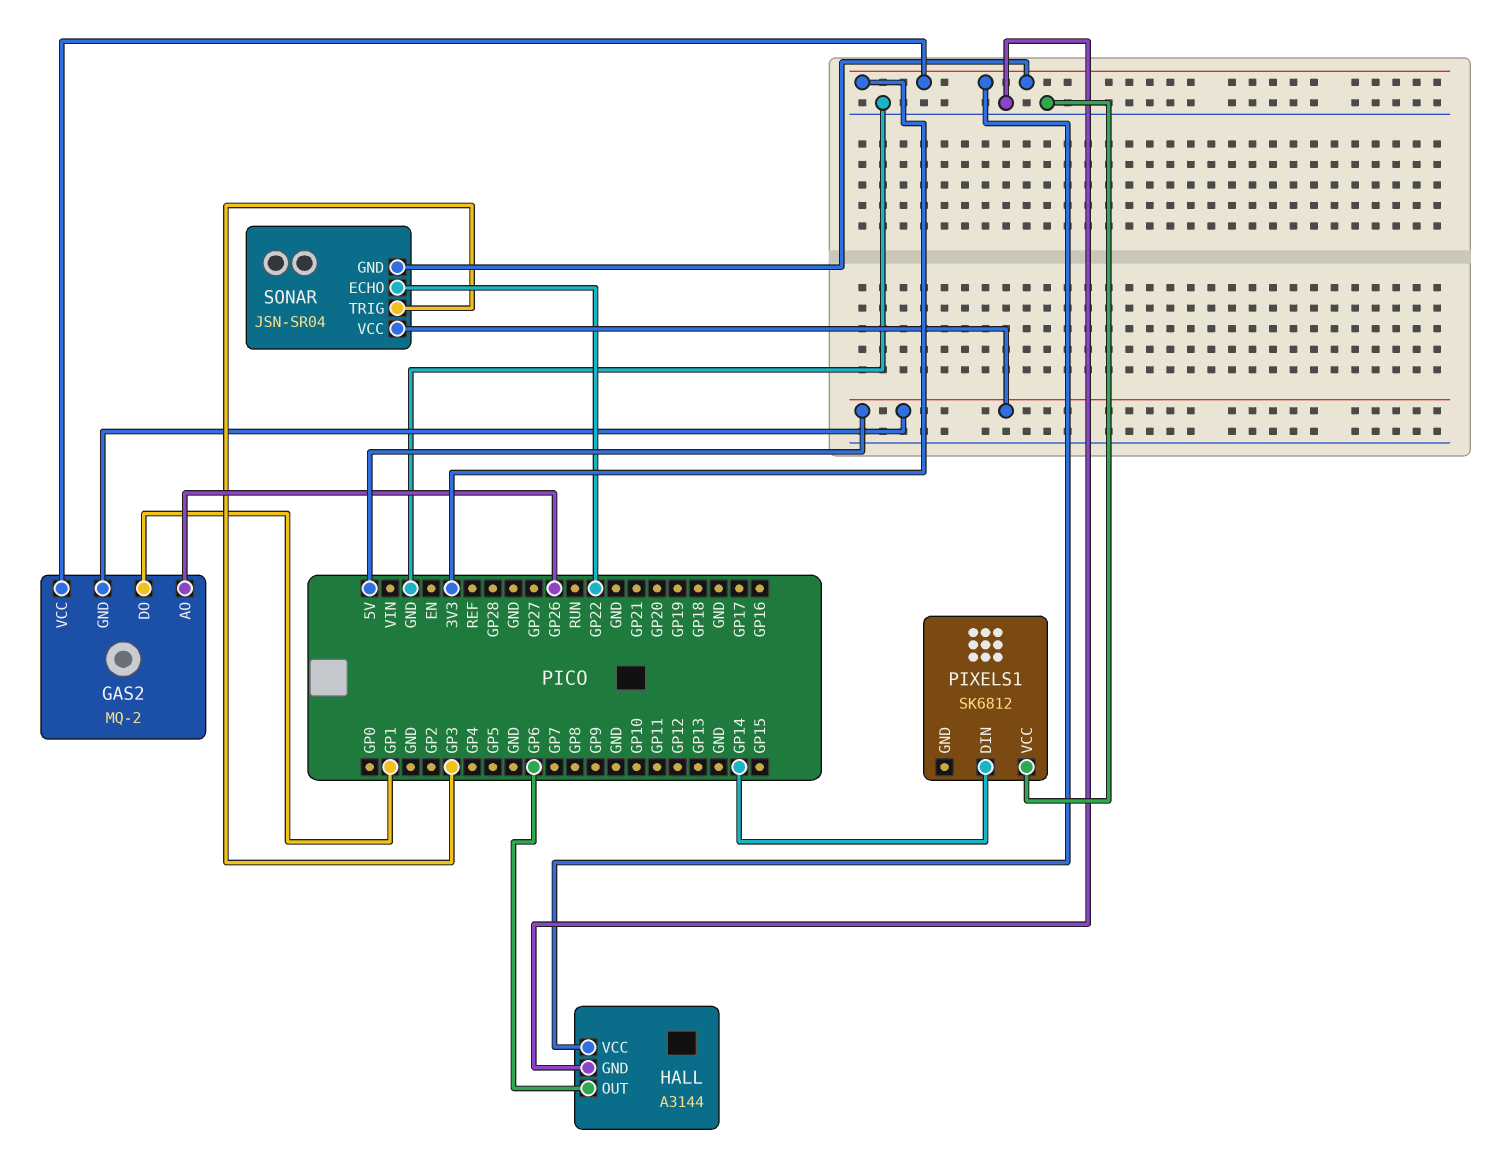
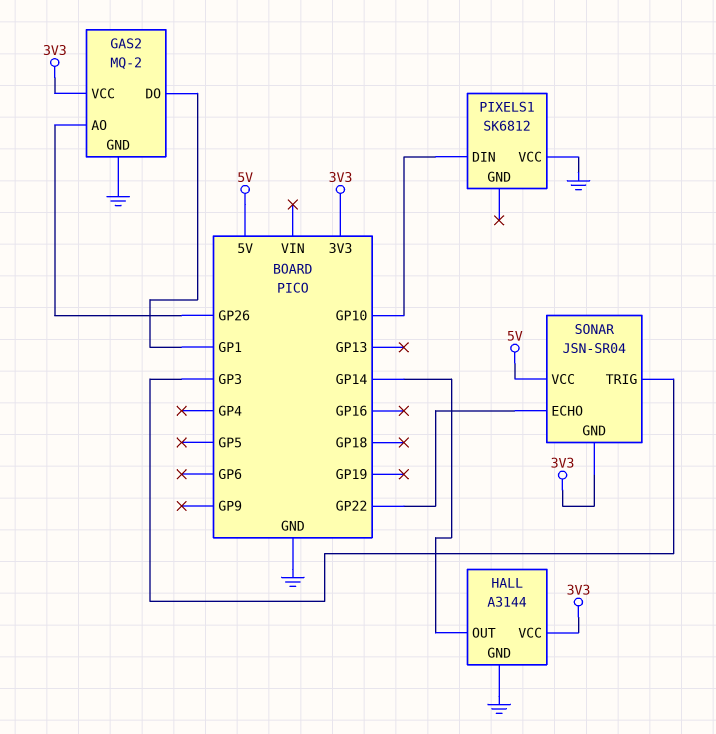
GAS2 pin GND: 5V -> GND
HALL pin OUT: GP6 -> GP14
PIXELS1 pin DIN: GP14 -> GP10

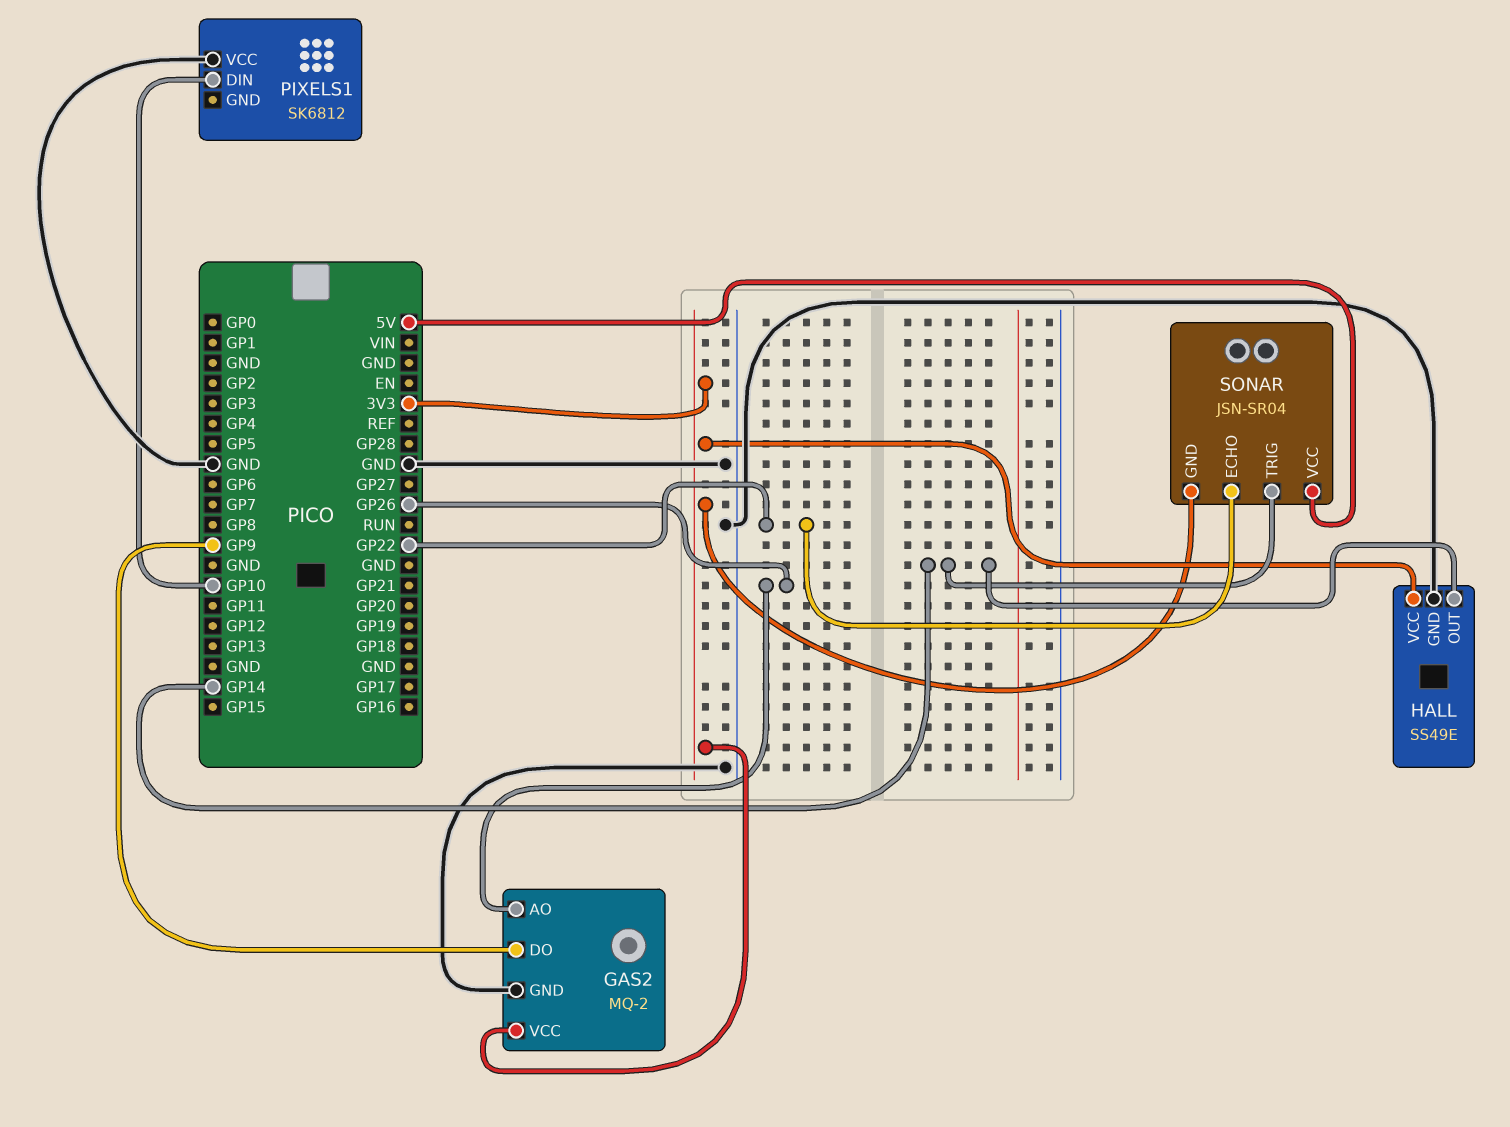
GAS2 pin DO: GP1 -> GP9
HALL: A3144 -> SS49E
SONAR pin TRIG: GP3 -> GP14

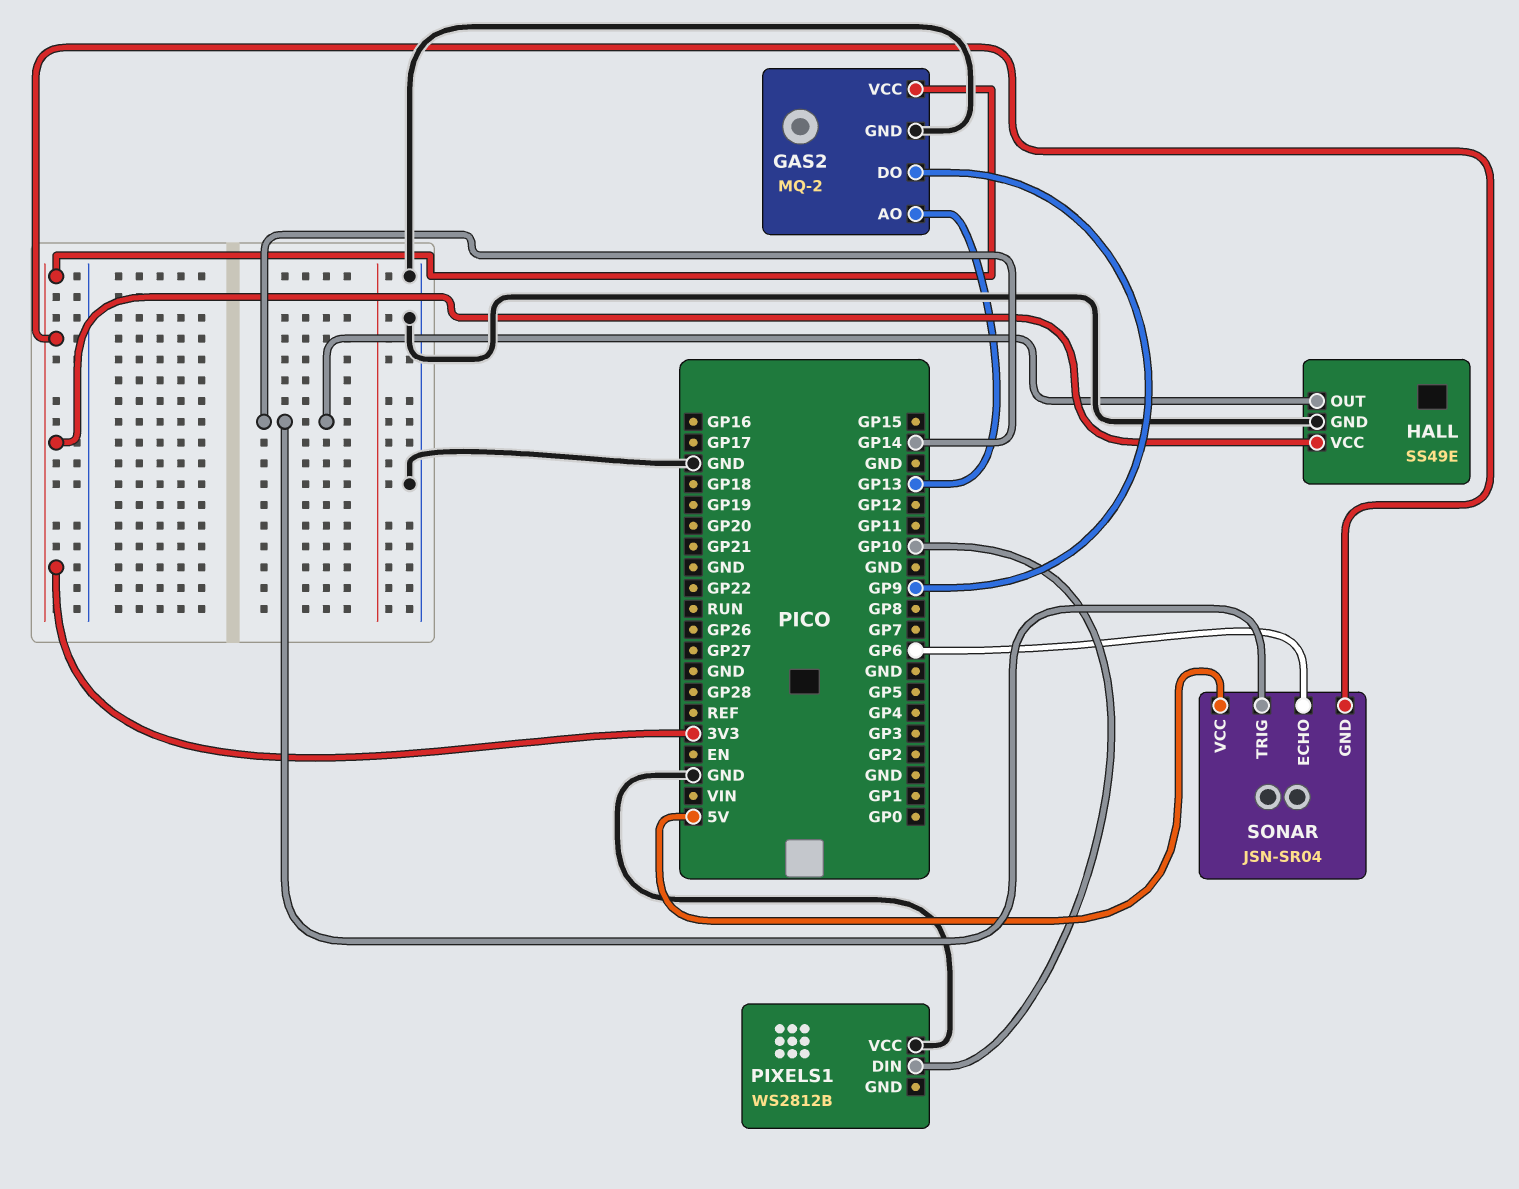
GAS2 pin AO: GP26 -> GP13
PIXELS1: SK6812 -> WS2812B
SONAR pin ECHO: GP22 -> GP6

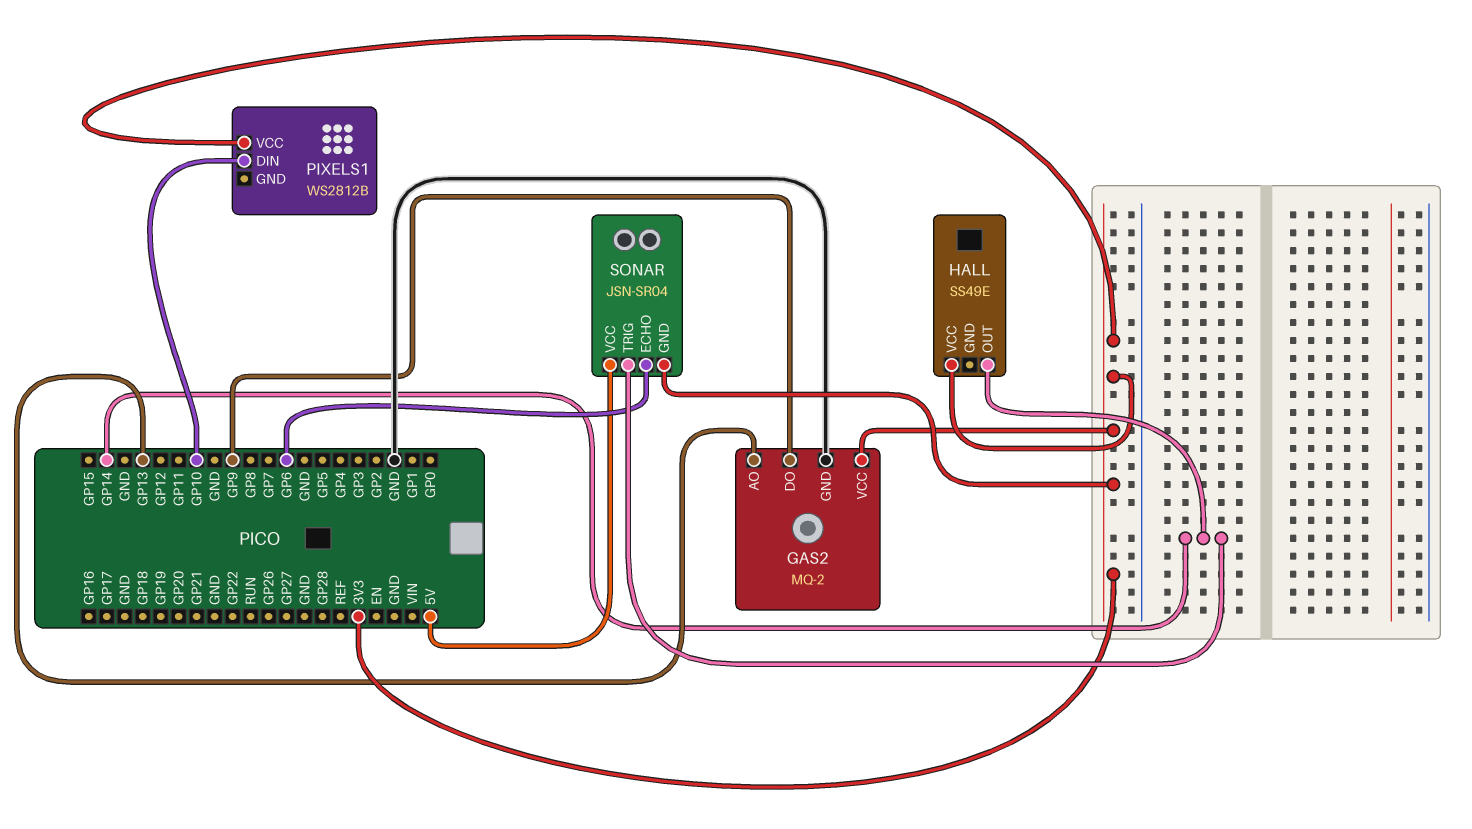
HALL pin GND: GND -> none
PIXELS1 pin VCC: GND -> 3V3

